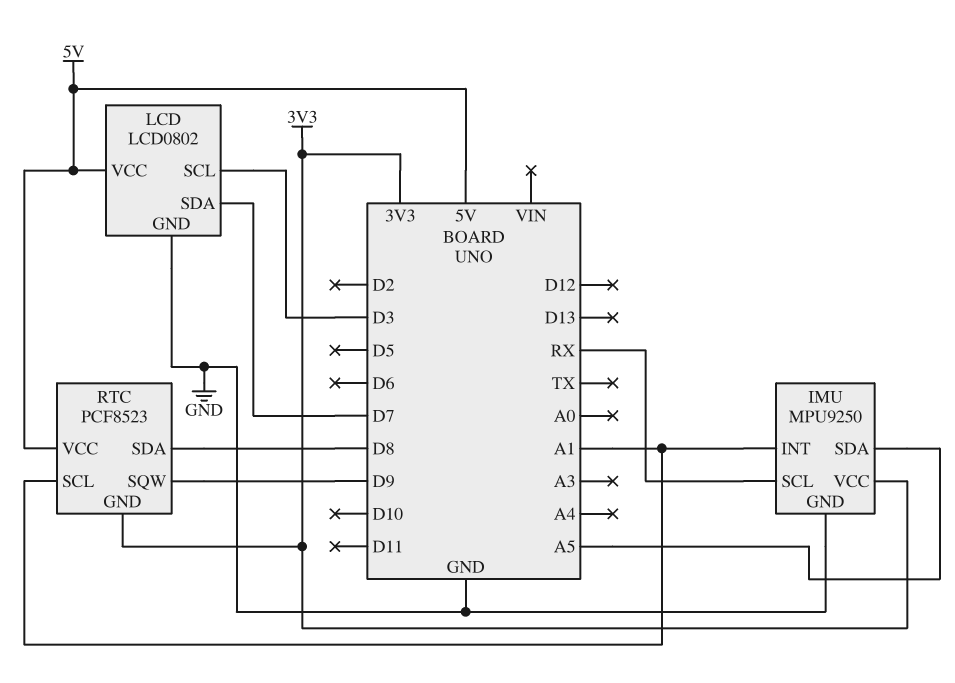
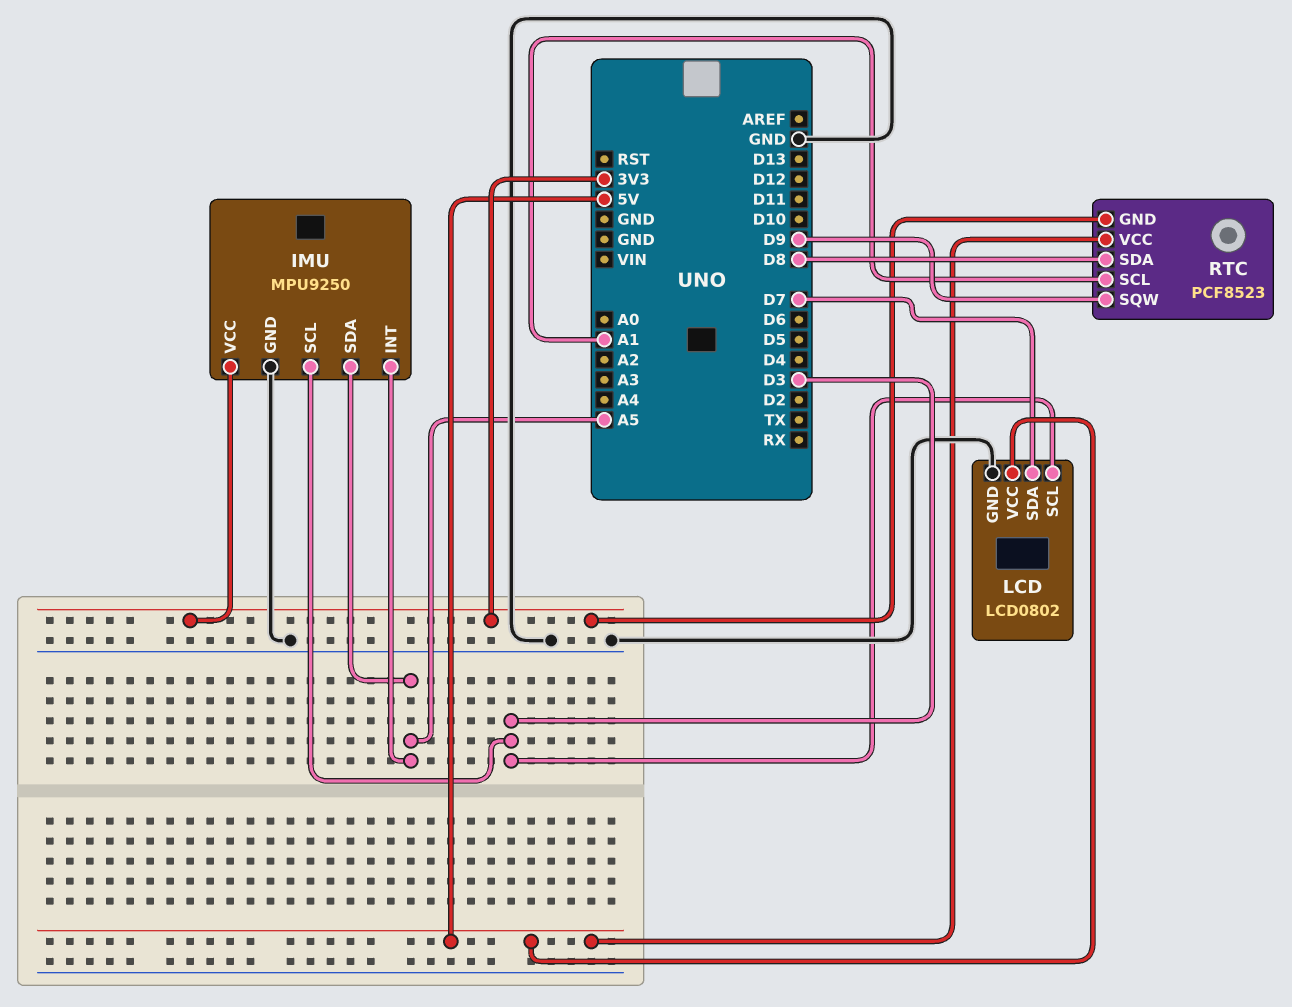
IMU pin INT: A1 -> A5
IMU pin SCL: RX -> D3

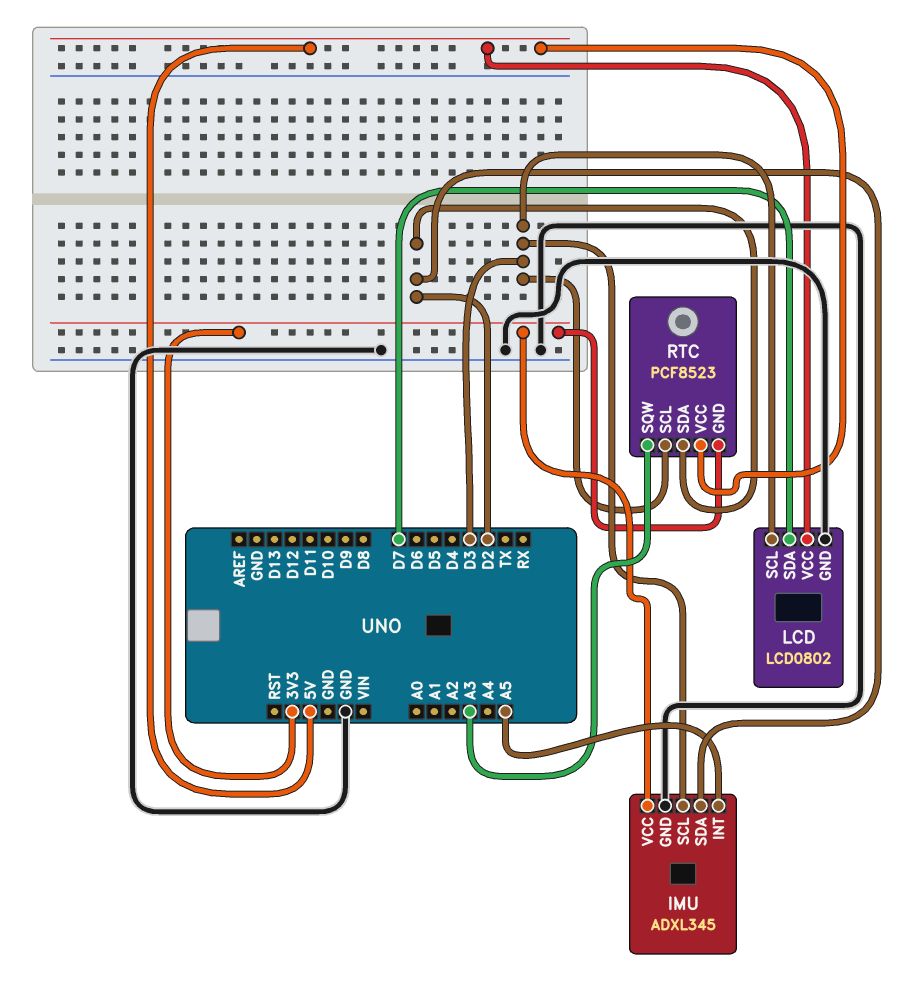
IMU: MPU9250 -> ADXL345
IMU pin SDA: A5 -> D2
RTC pin SCL: A1 -> D3
RTC pin SDA: D8 -> D2
RTC pin SQW: D9 -> A3

